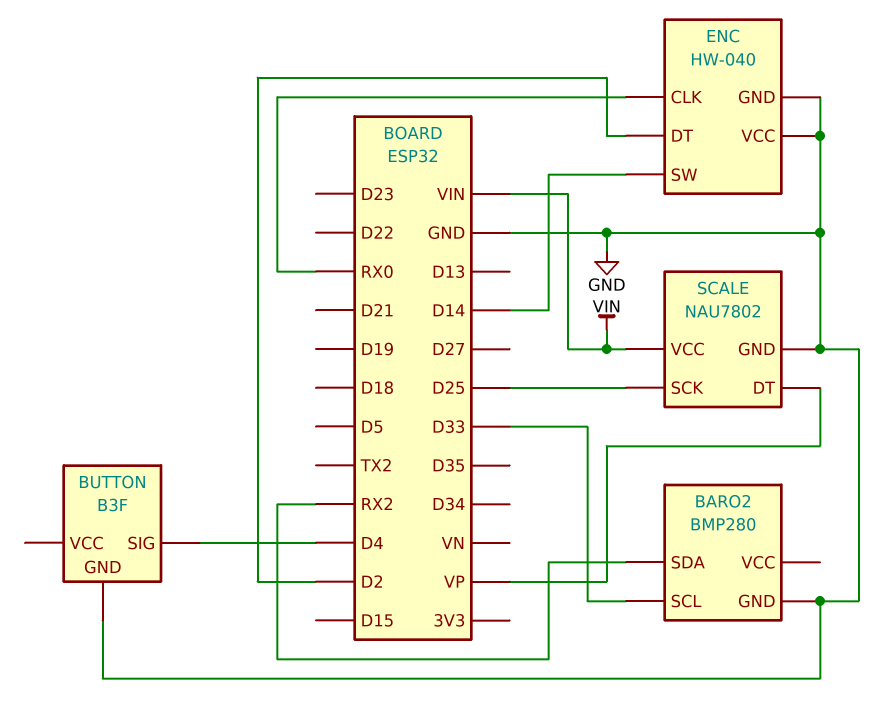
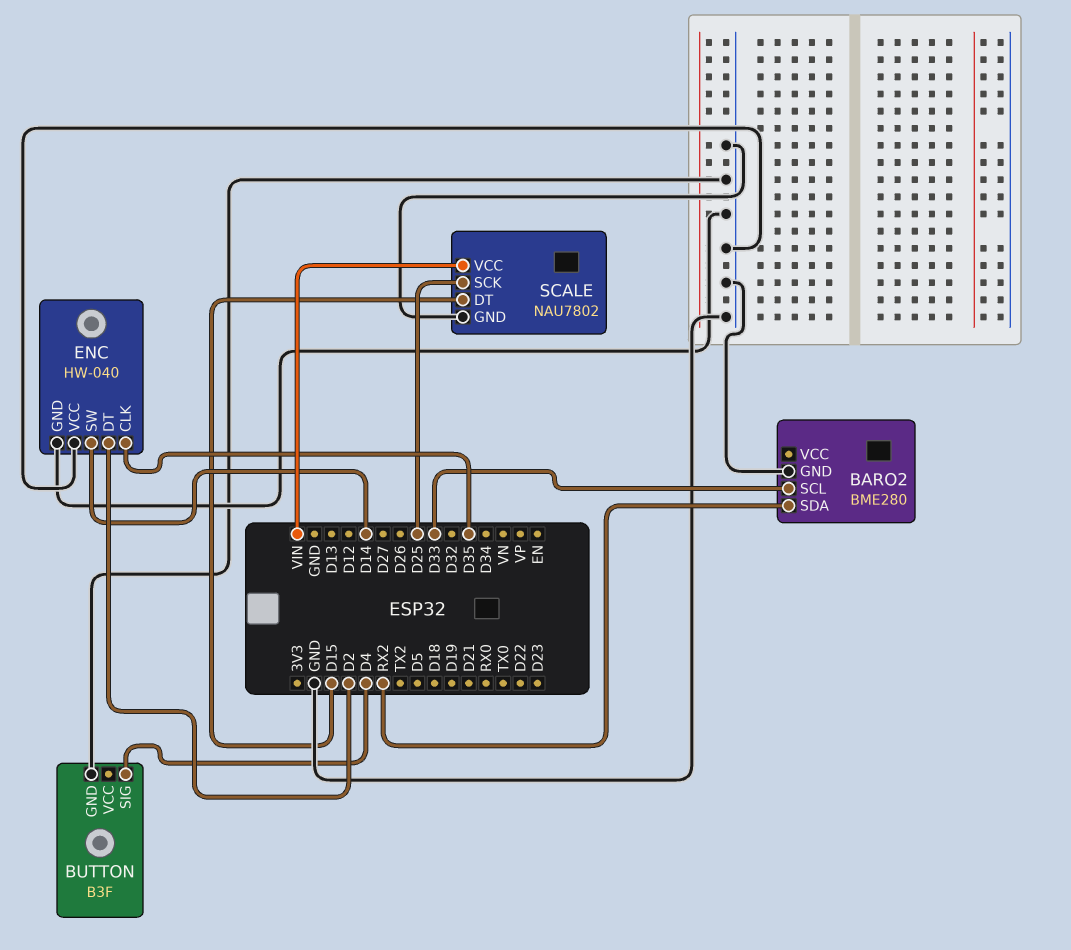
BARO2: BMP280 -> BME280
ENC pin CLK: RX0 -> D35
SCALE pin DT: VP -> D15

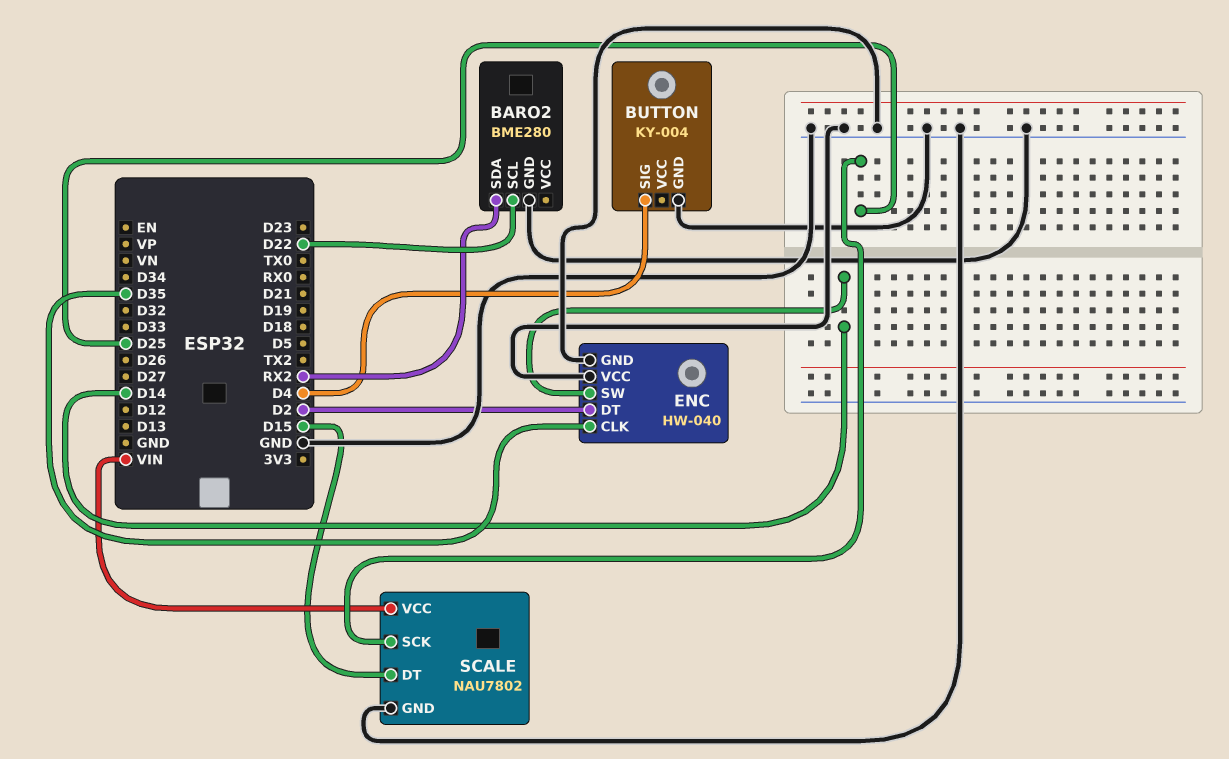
BARO2 pin SCL: D33 -> D22
BUTTON: B3F -> KY-004

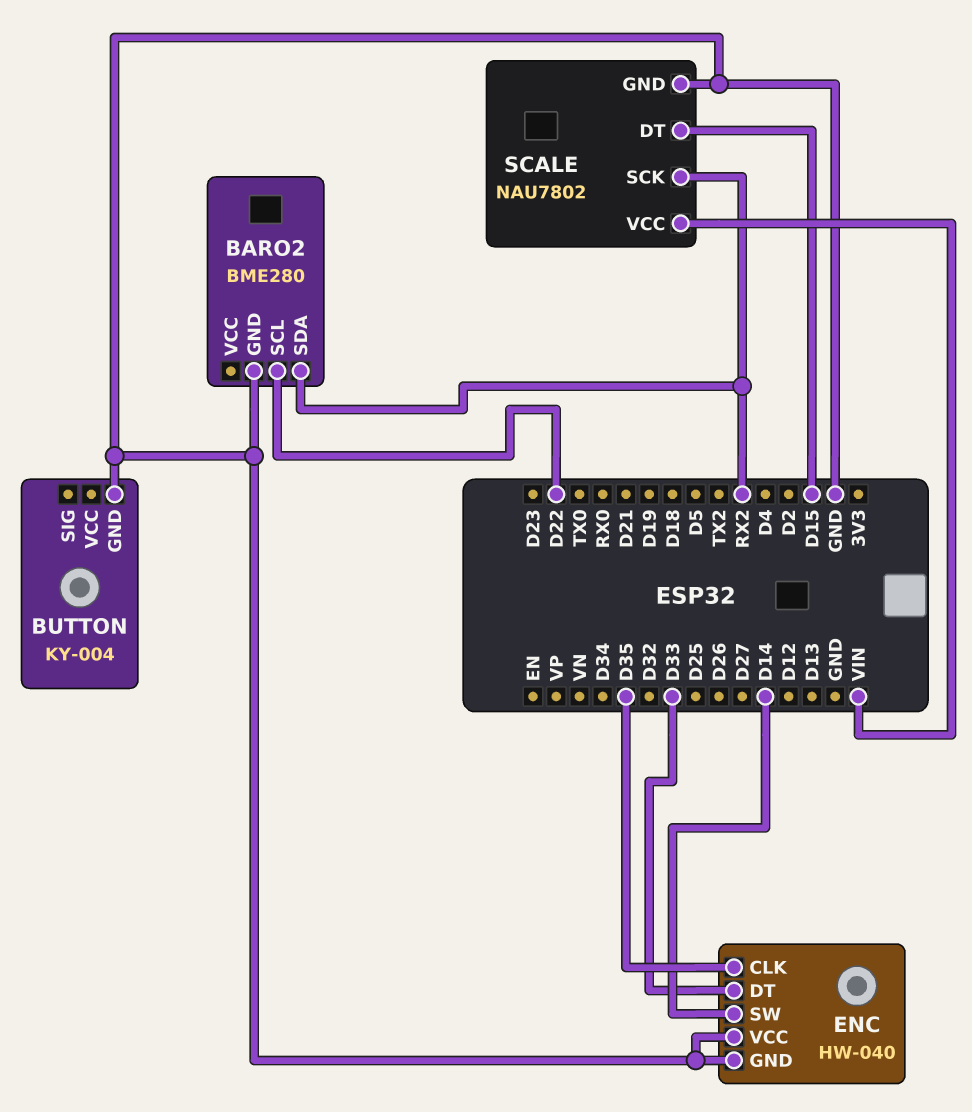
BUTTON pin SIG: D4 -> none
ENC pin DT: D2 -> D33
SCALE pin SCK: D25 -> RX2

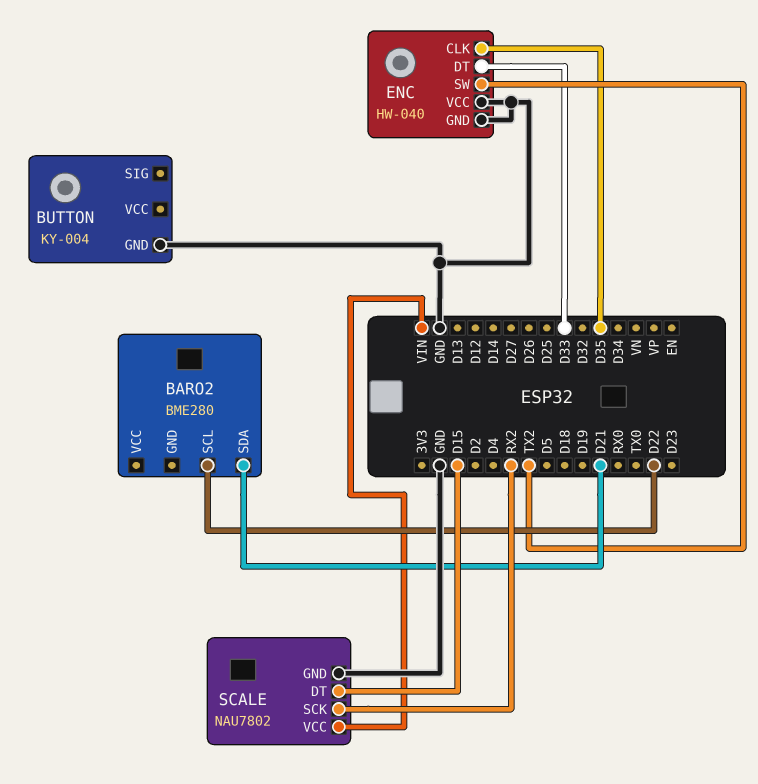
BARO2 pin GND: GND -> none
BARO2 pin SDA: RX2 -> D21
ENC pin SW: D14 -> TX2

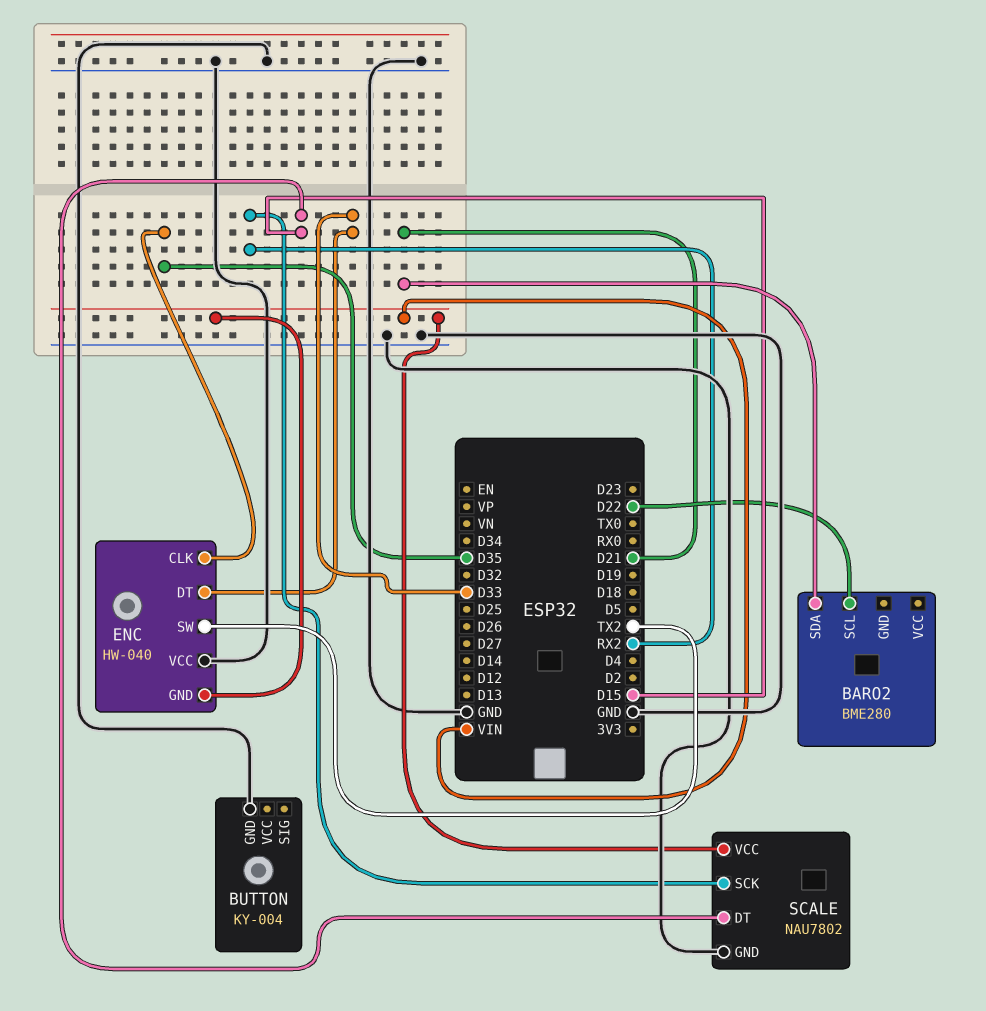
ENC pin GND: GND -> VIN

